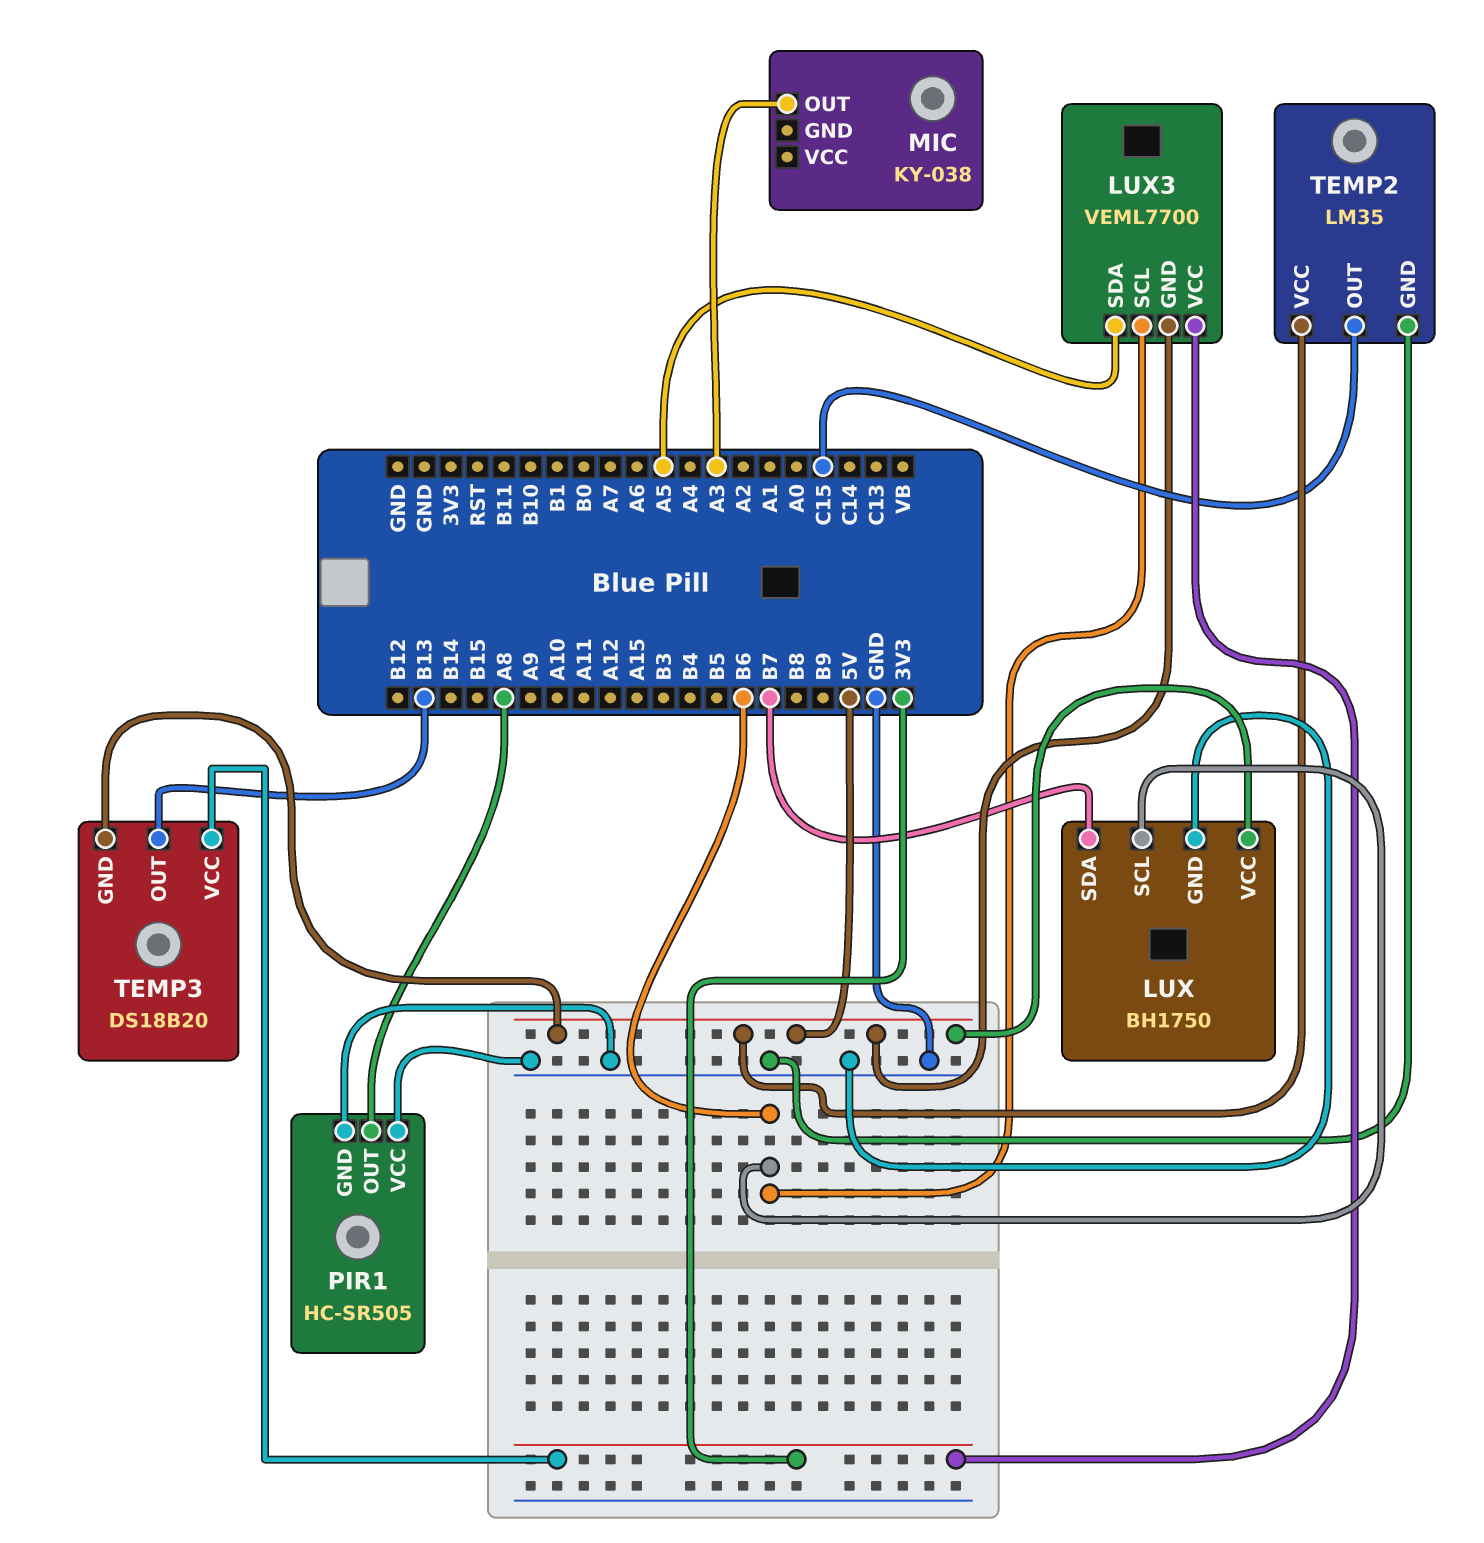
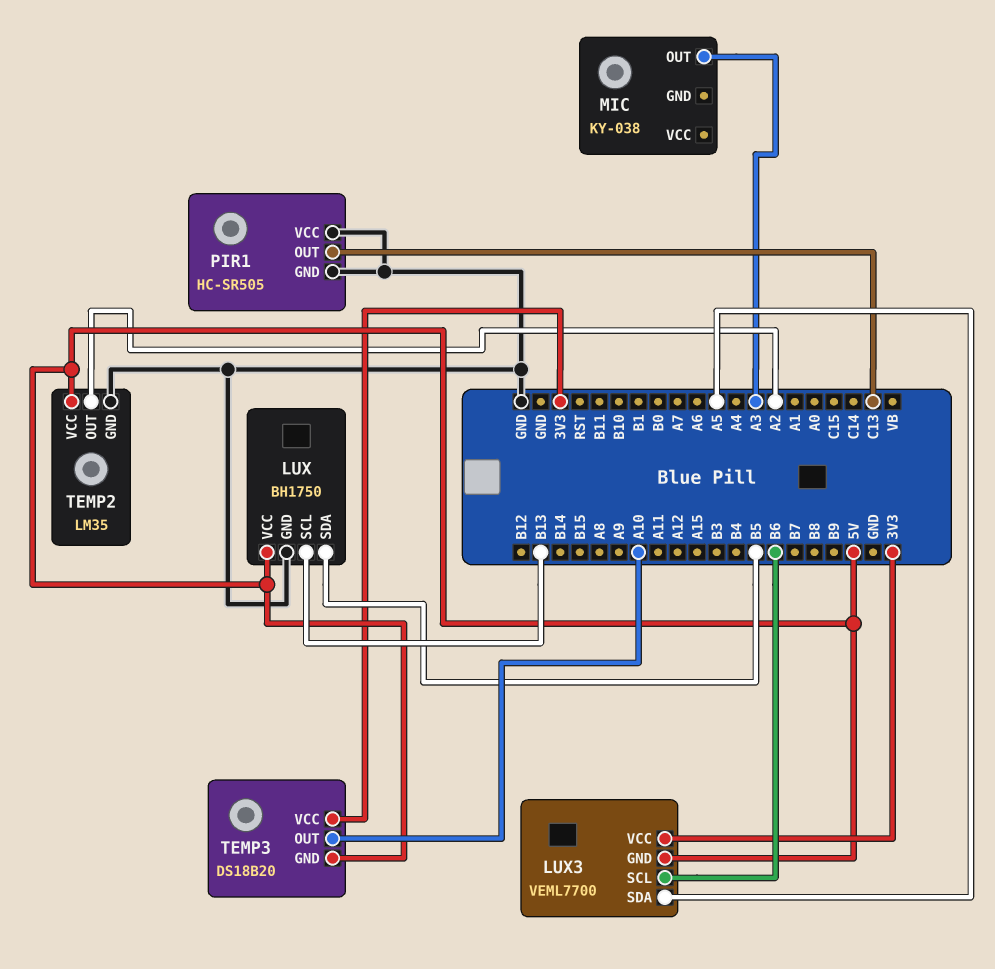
LUX pin SCL: B6 -> B13
LUX pin SDA: B7 -> B5
PIR1 pin OUT: A8 -> C13
TEMP2 pin OUT: C15 -> A2
TEMP3 pin OUT: B13 -> A10

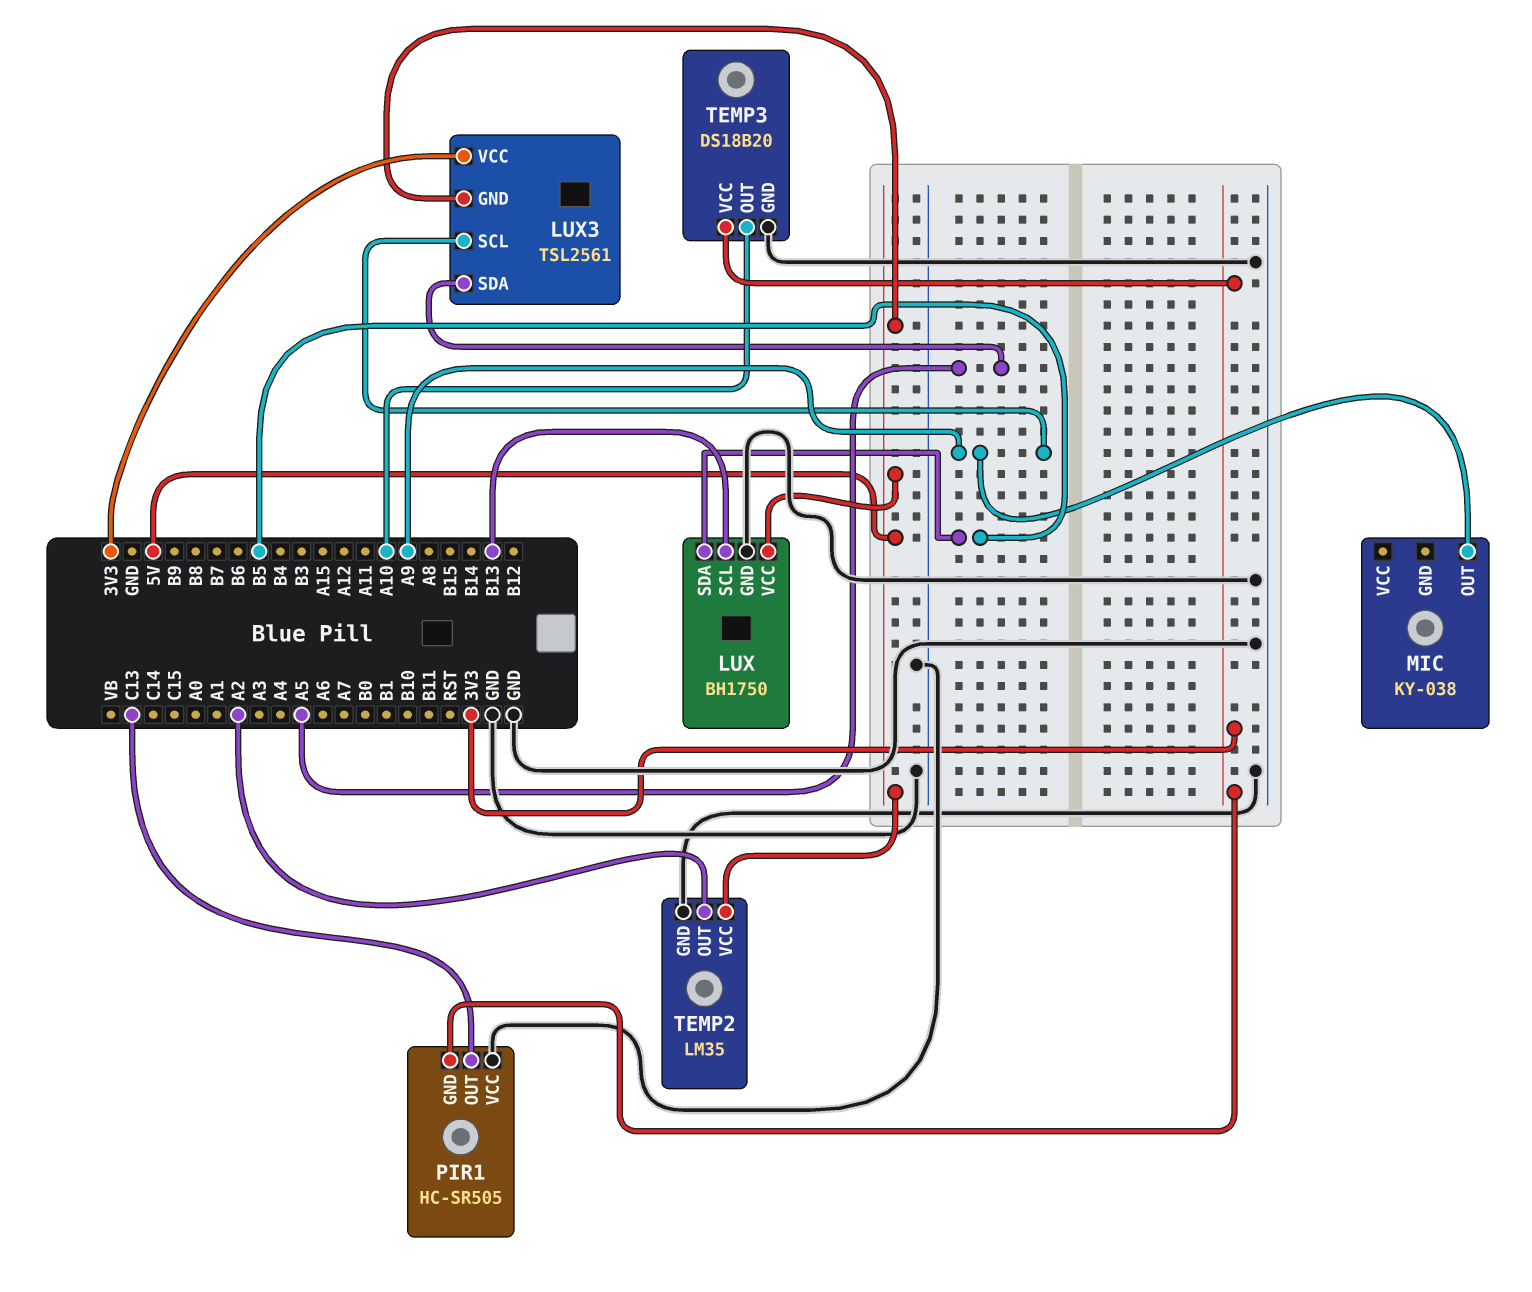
LUX3: VEML7700 -> TSL2561
LUX3 pin SCL: B6 -> A9
MIC pin OUT: A3 -> A9
PIR1 pin GND: GND -> 3V3
TEMP3 pin GND: 5V -> GND

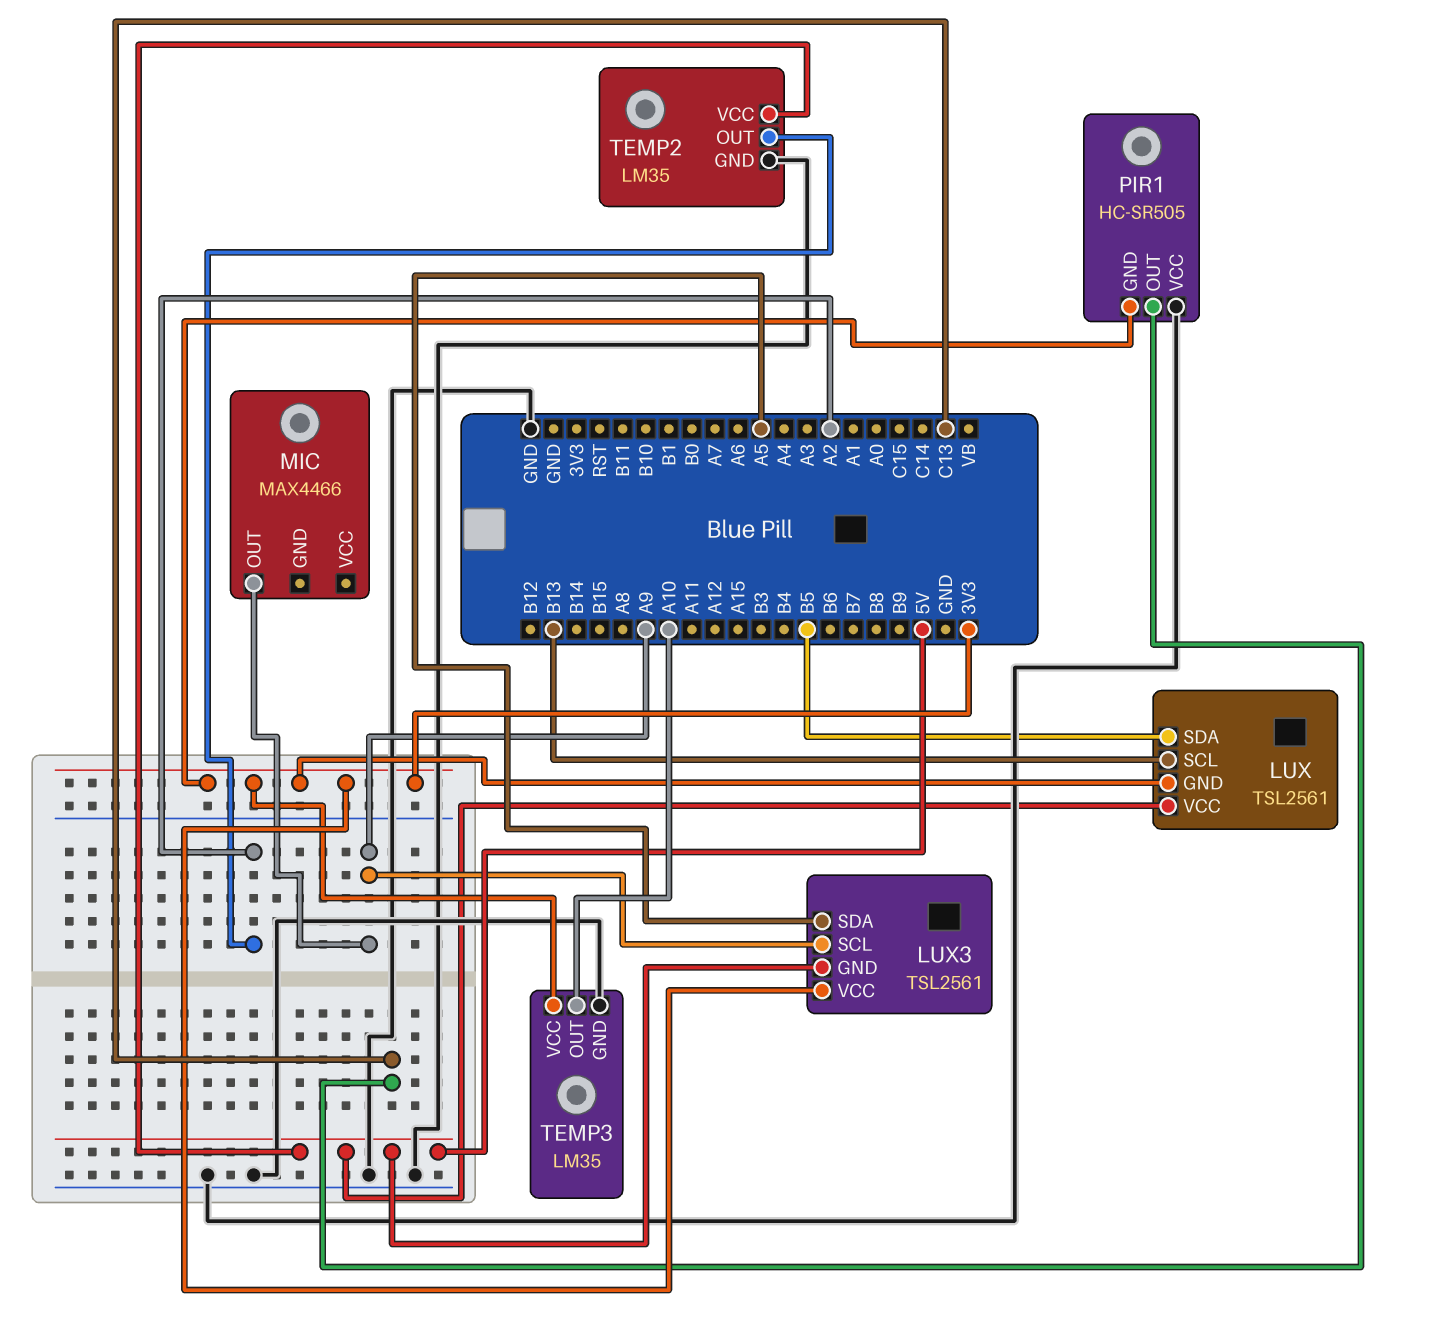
LUX: BH1750 -> TSL2561
LUX pin GND: GND -> 3V3
MIC: KY-038 -> MAX4466
TEMP3: DS18B20 -> LM35

